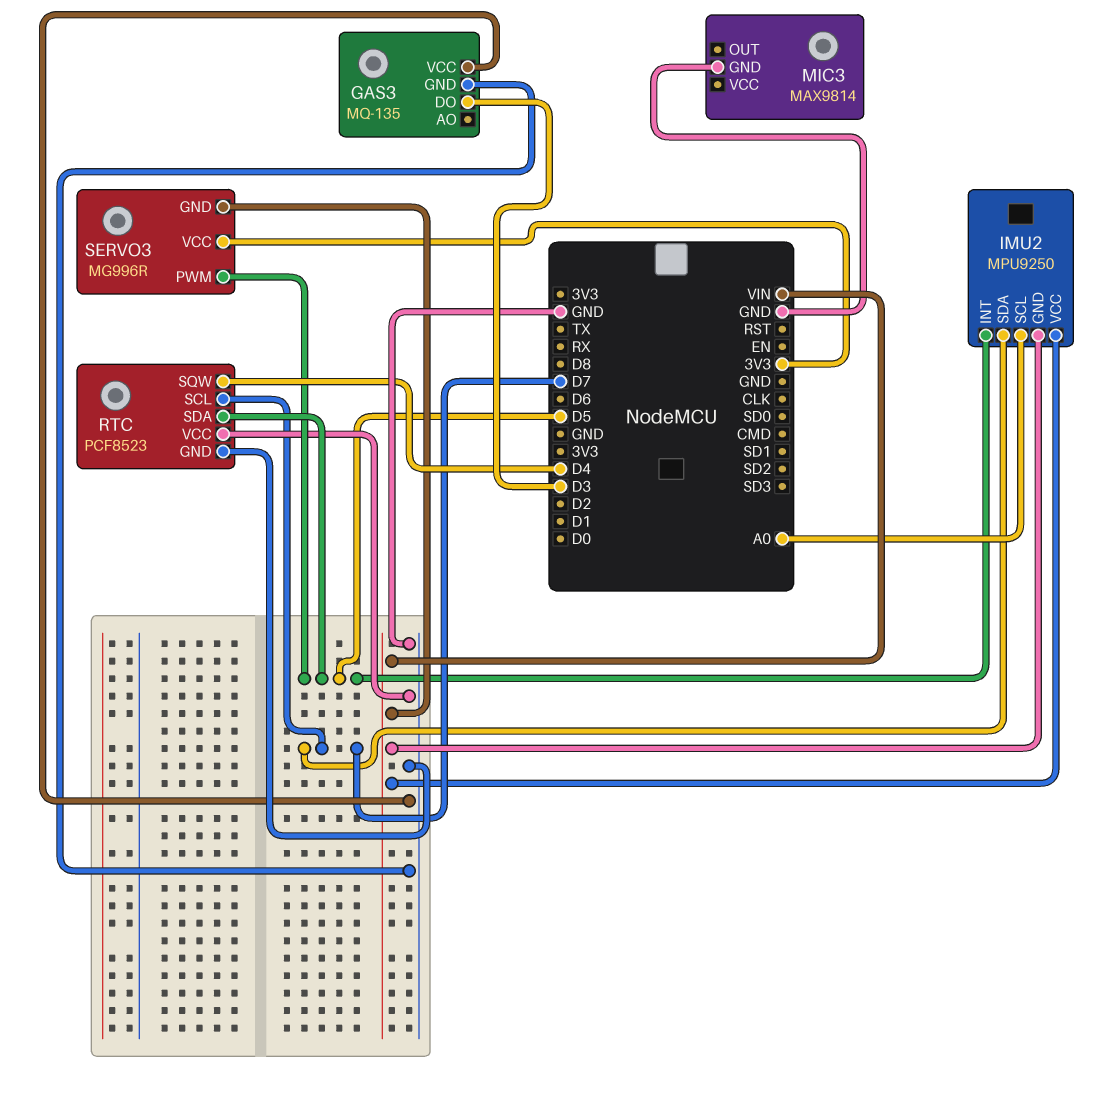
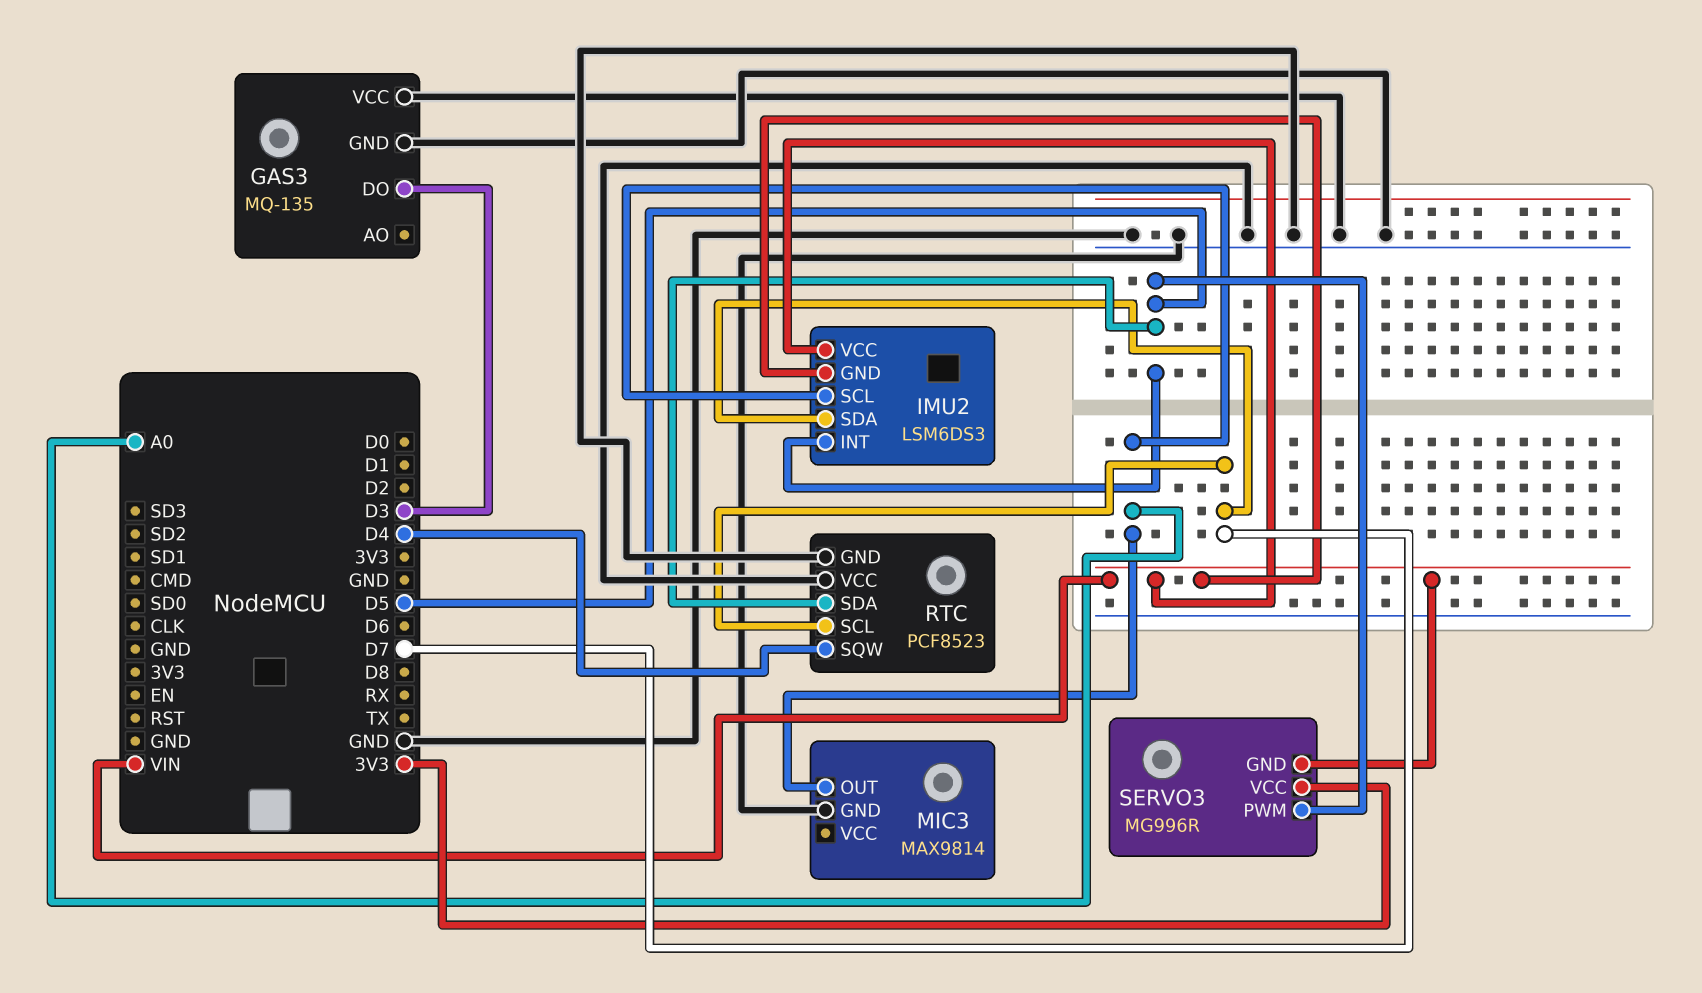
IMU2: MPU9250 -> LSM6DS3
MIC3 pin OUT: none -> A0

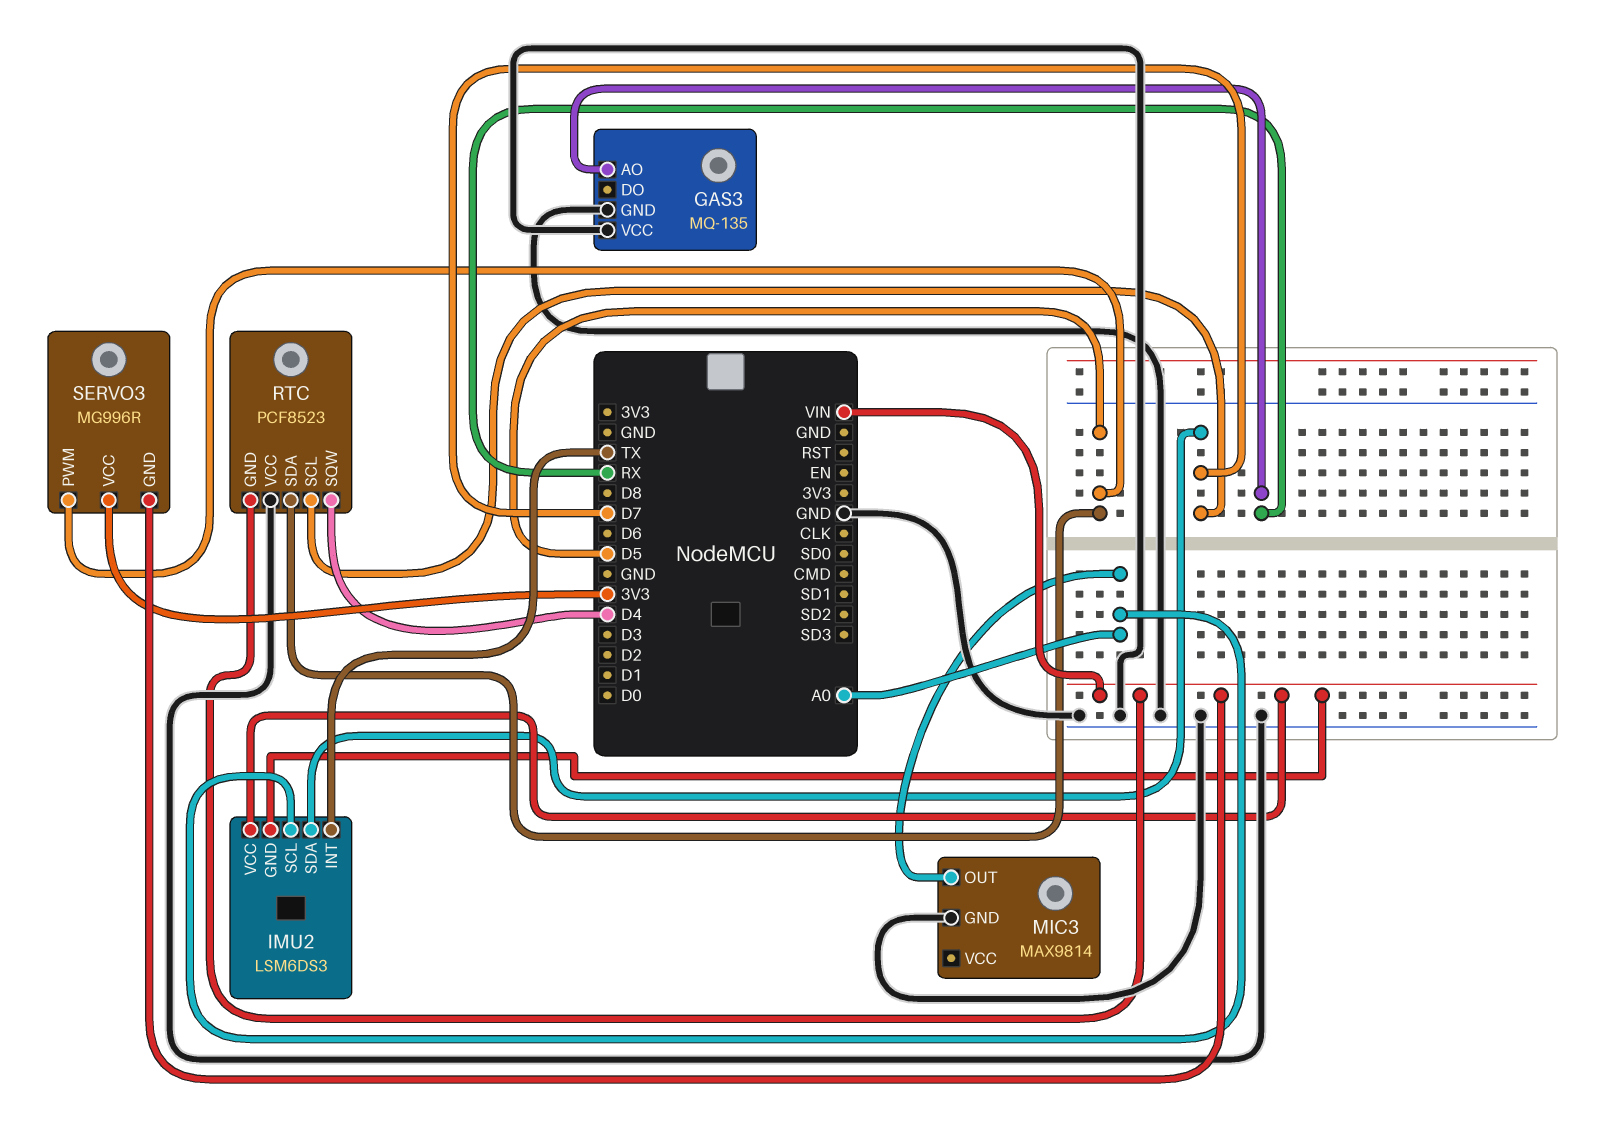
GAS3 pin AO: none -> RX
GAS3 pin DO: D3 -> none
IMU2 pin INT: D5 -> TX
RTC pin GND: GND -> VIN

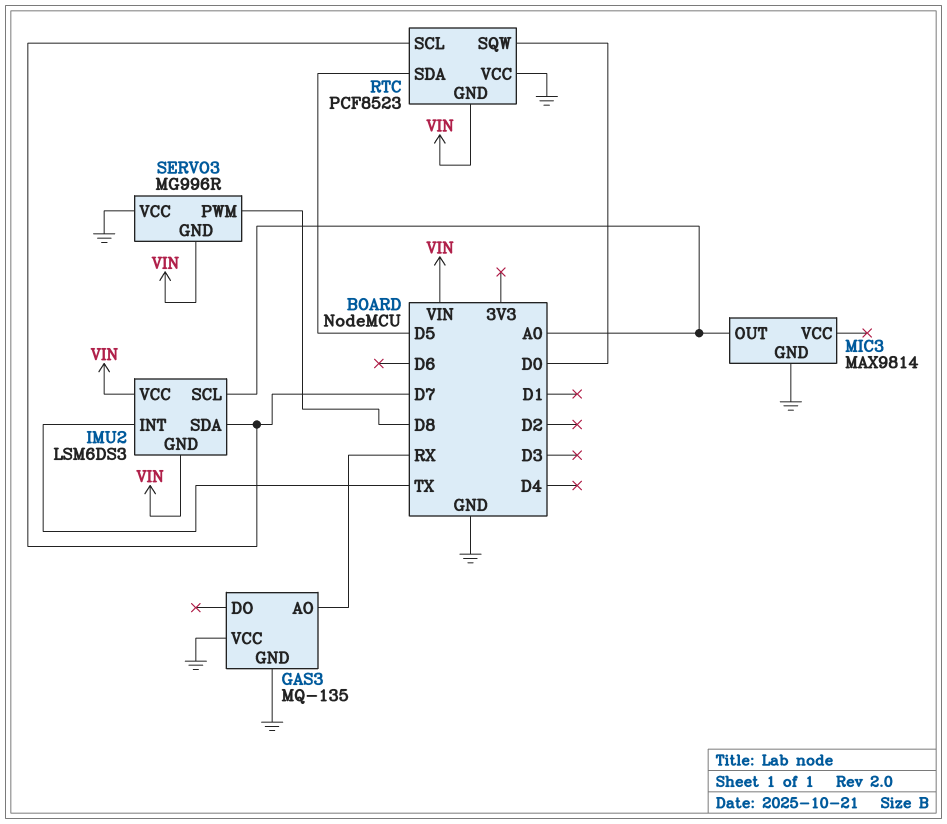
RTC pin SQW: D4 -> D0
SERVO3 pin PWM: D5 -> D8
SERVO3 pin VCC: 3V3 -> GND

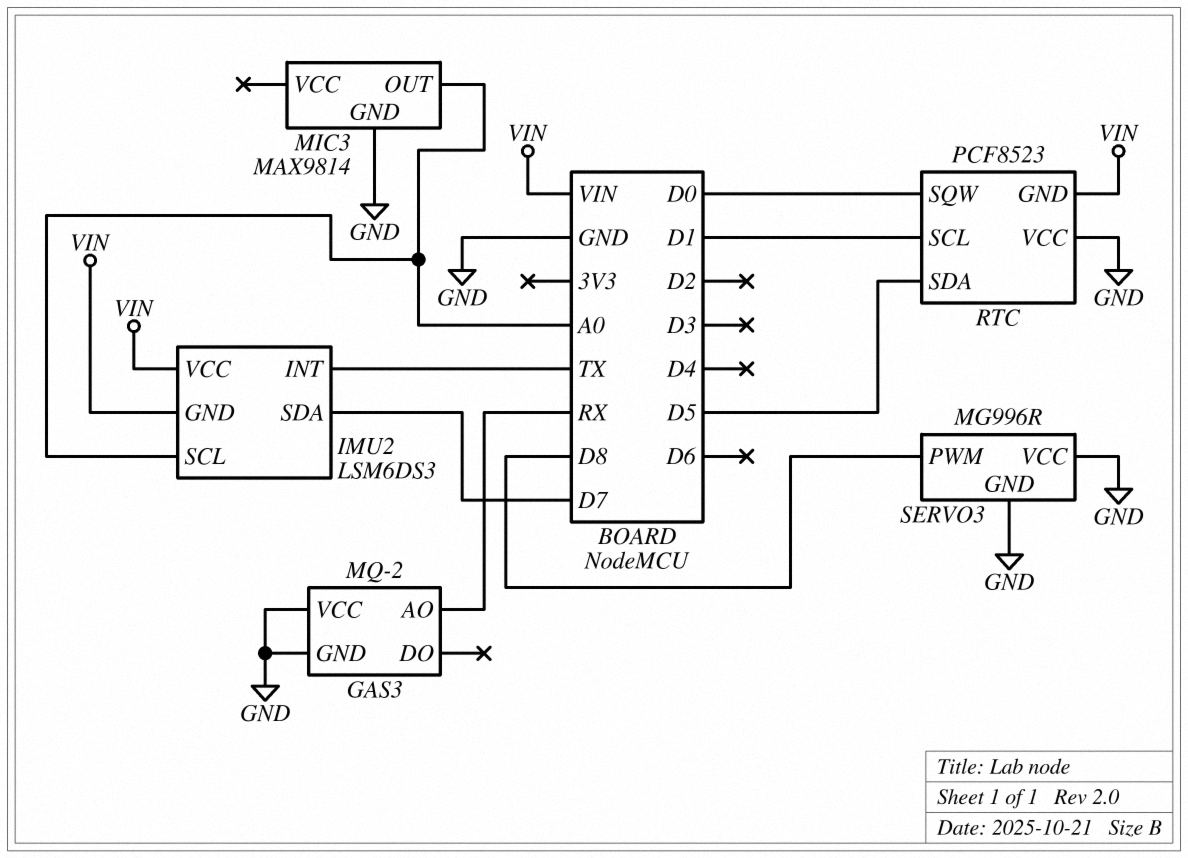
GAS3: MQ-135 -> MQ-2
RTC pin SCL: D7 -> D1
SERVO3 pin GND: VIN -> GND

